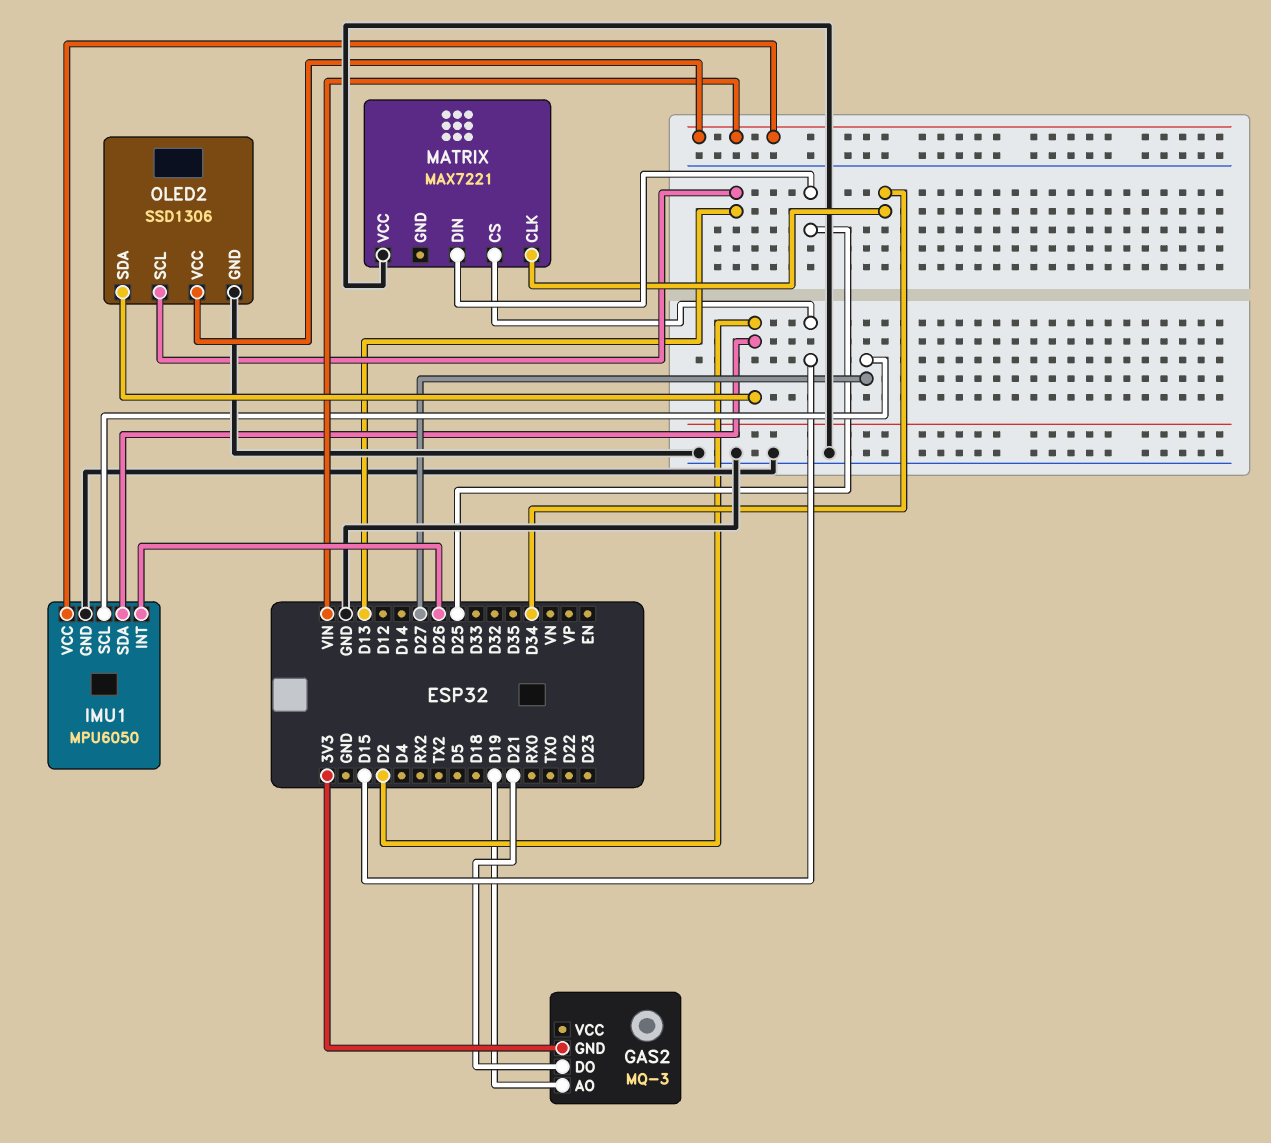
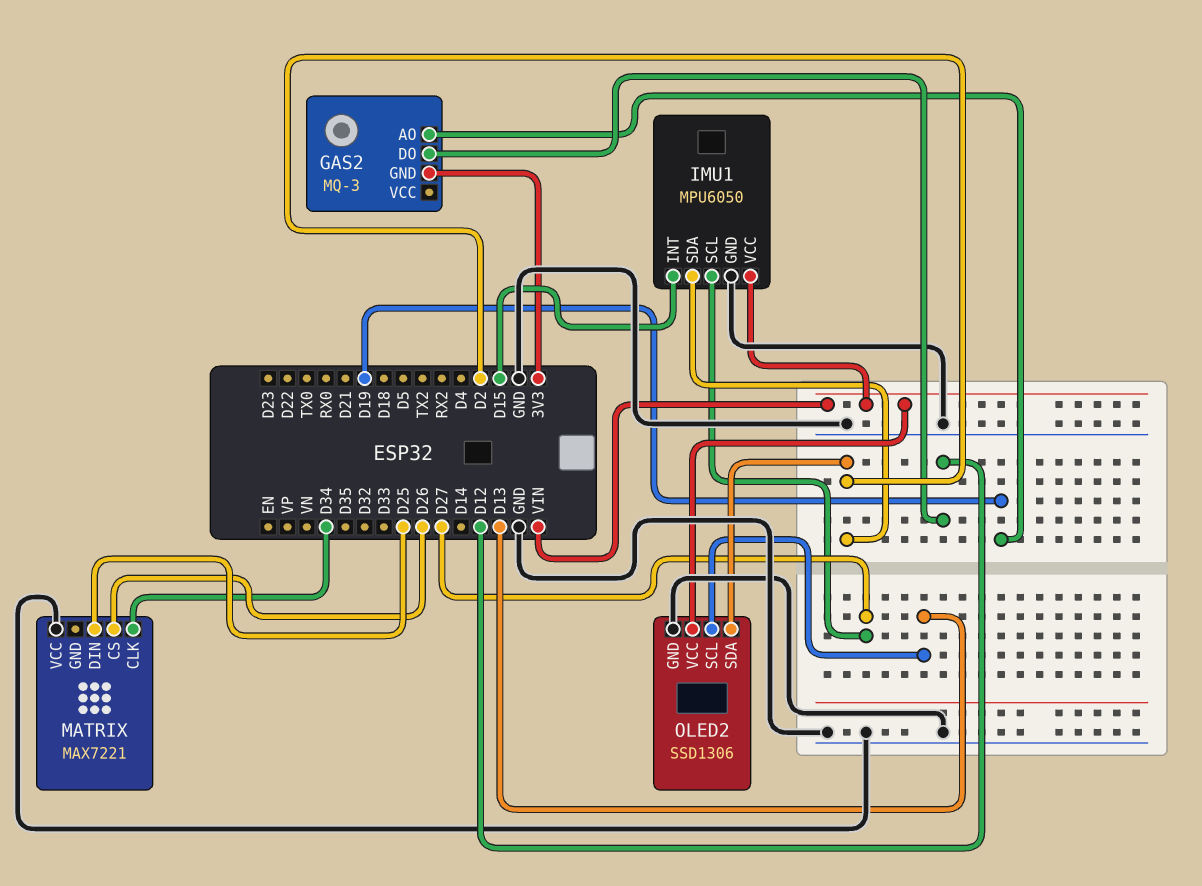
GAS2 pin DO: D21 -> D12
IMU1 pin INT: D26 -> D15
MATRIX pin CS: D15 -> D26

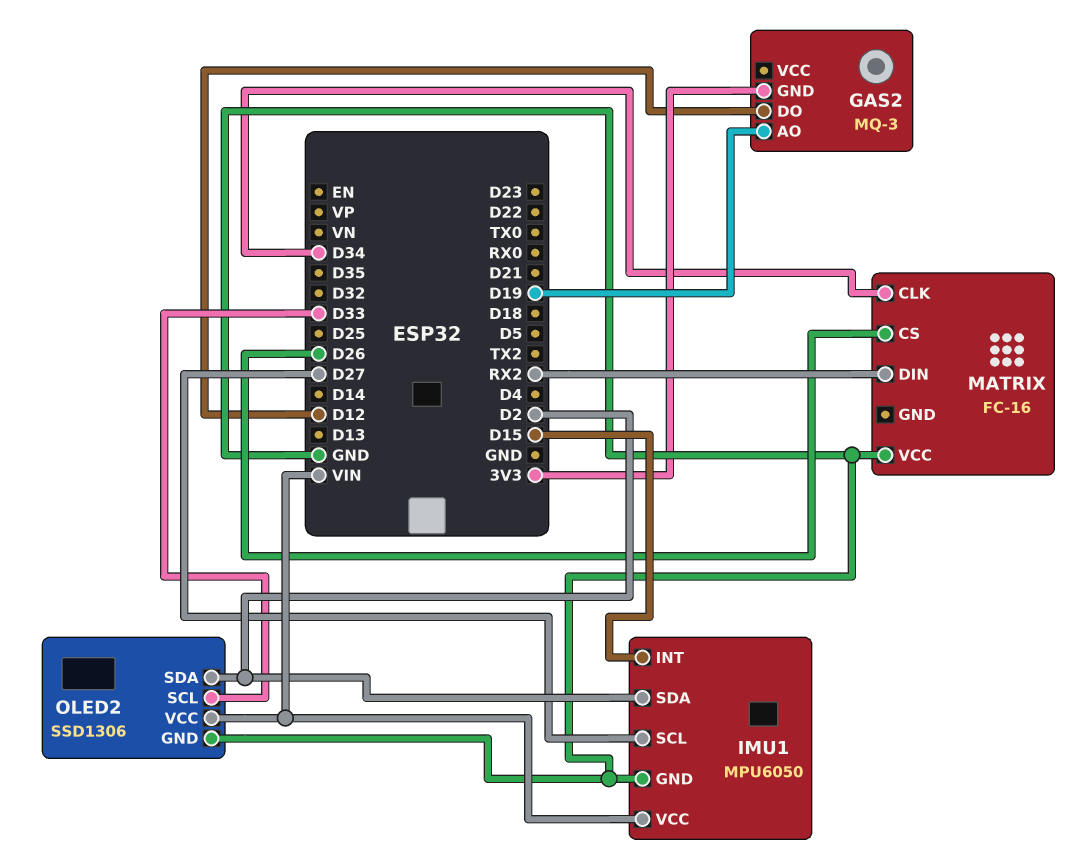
MATRIX: MAX7221 -> FC-16
MATRIX pin DIN: D25 -> RX2
OLED2 pin SCL: D13 -> D33

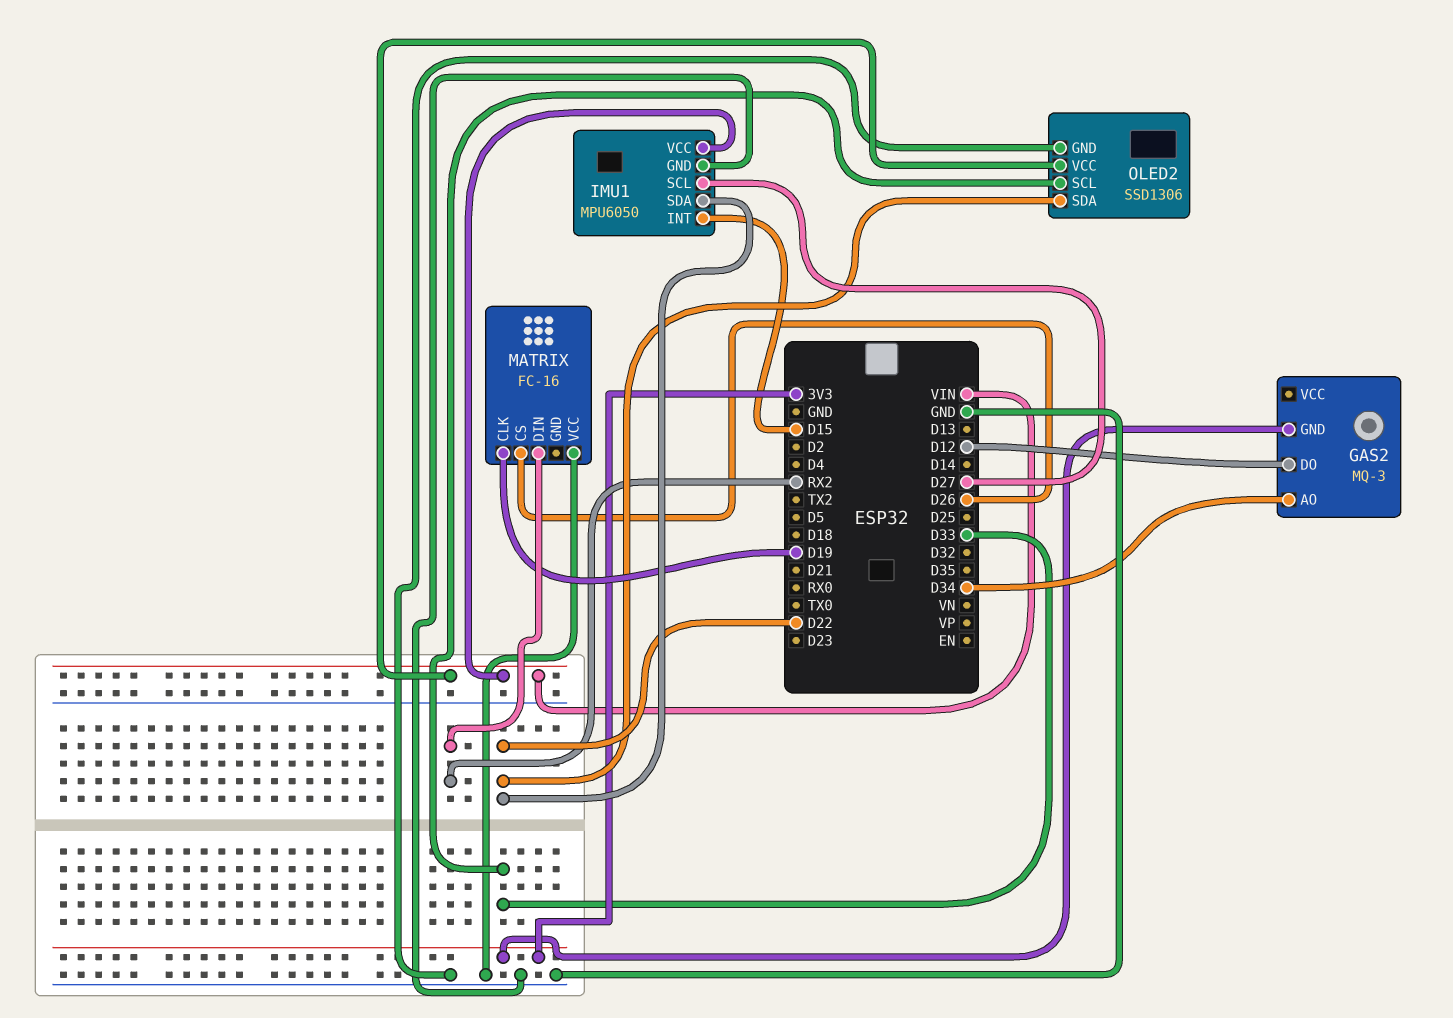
GAS2 pin AO: D19 -> D34
IMU1 pin SDA: D2 -> D22
MATRIX pin CLK: D34 -> D19
OLED2 pin SDA: D2 -> D22

